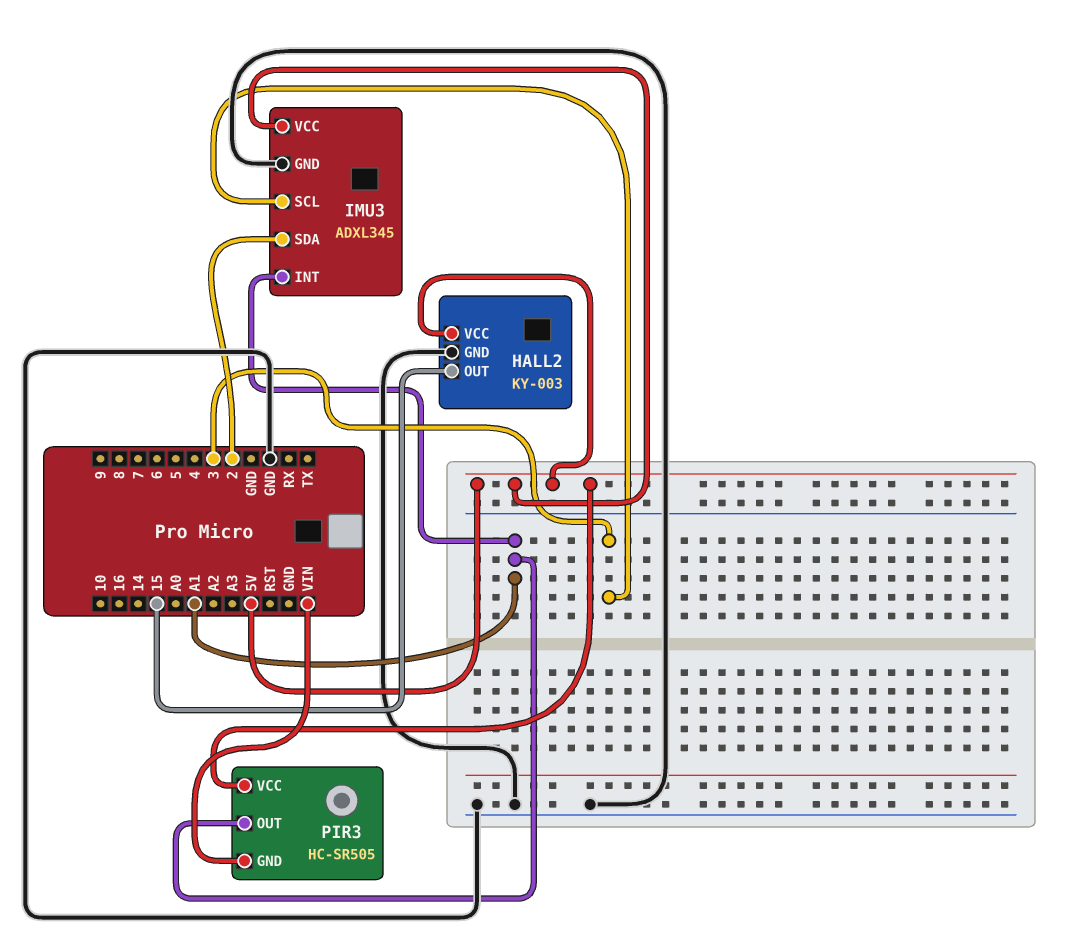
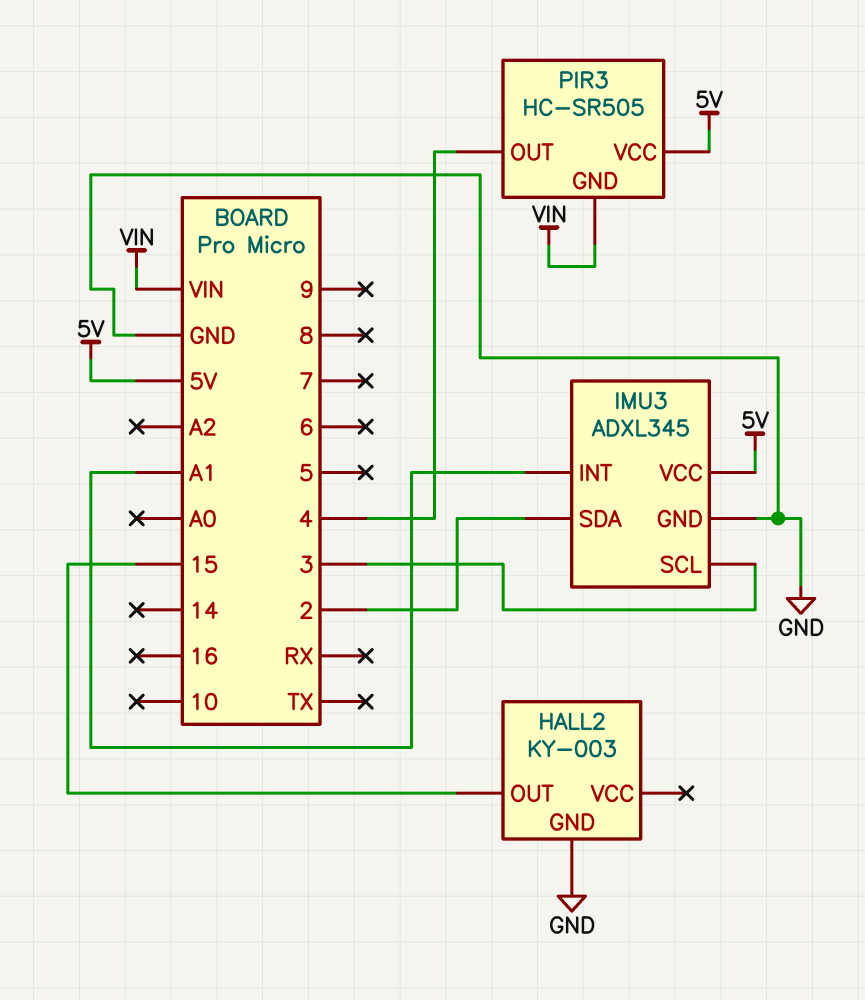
HALL2 pin VCC: 5V -> none
PIR3 pin OUT: A1 -> 4

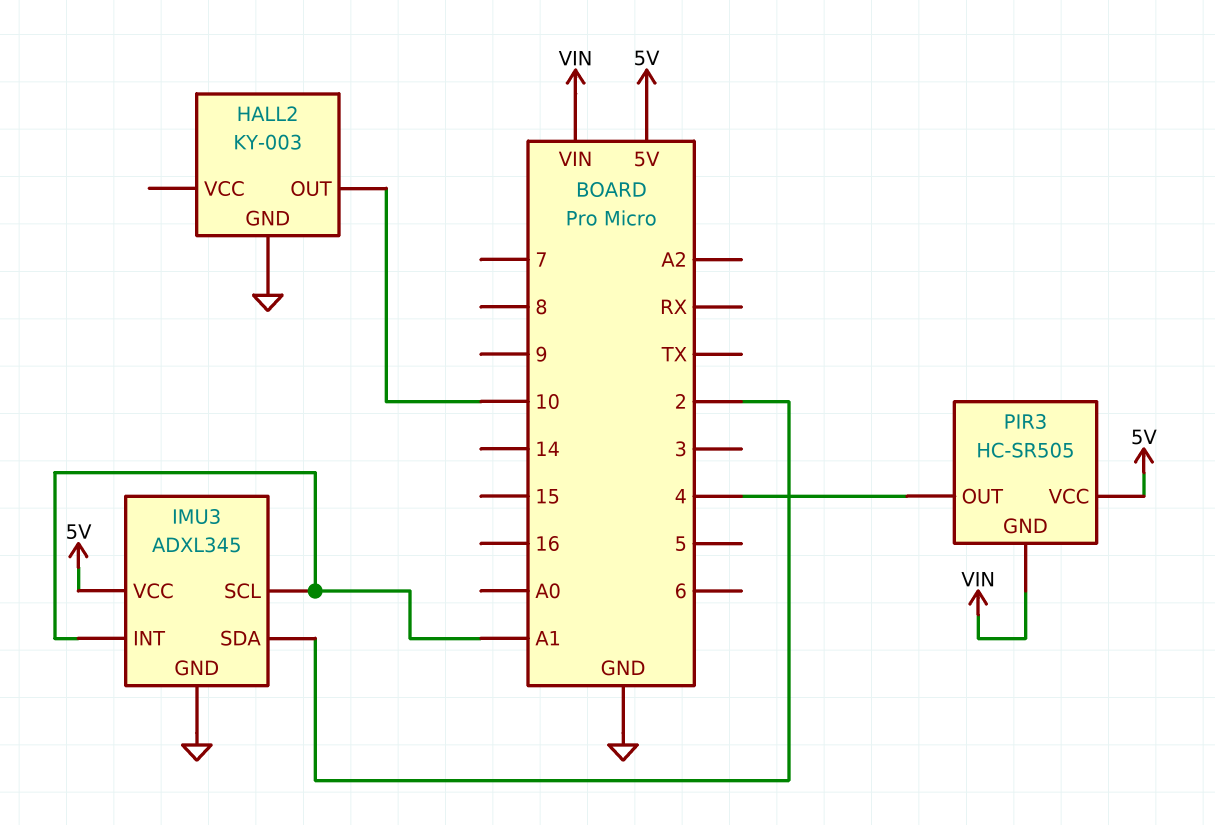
HALL2 pin OUT: 15 -> 10
IMU3 pin SCL: 3 -> A1

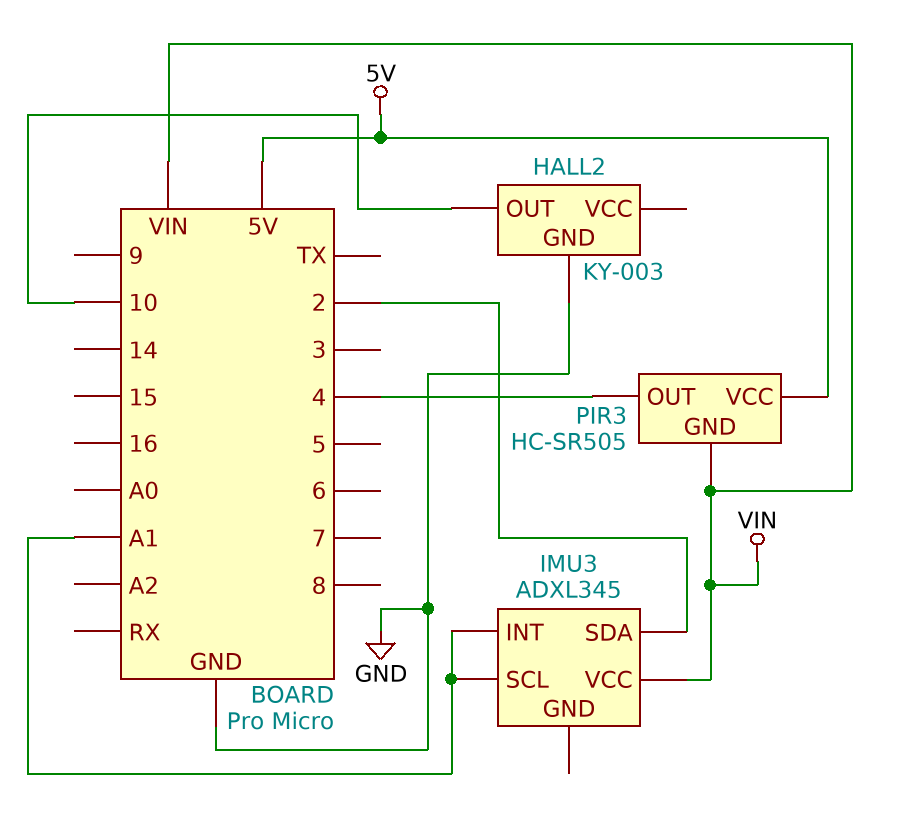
IMU3 pin GND: GND -> none
IMU3 pin VCC: 5V -> VIN

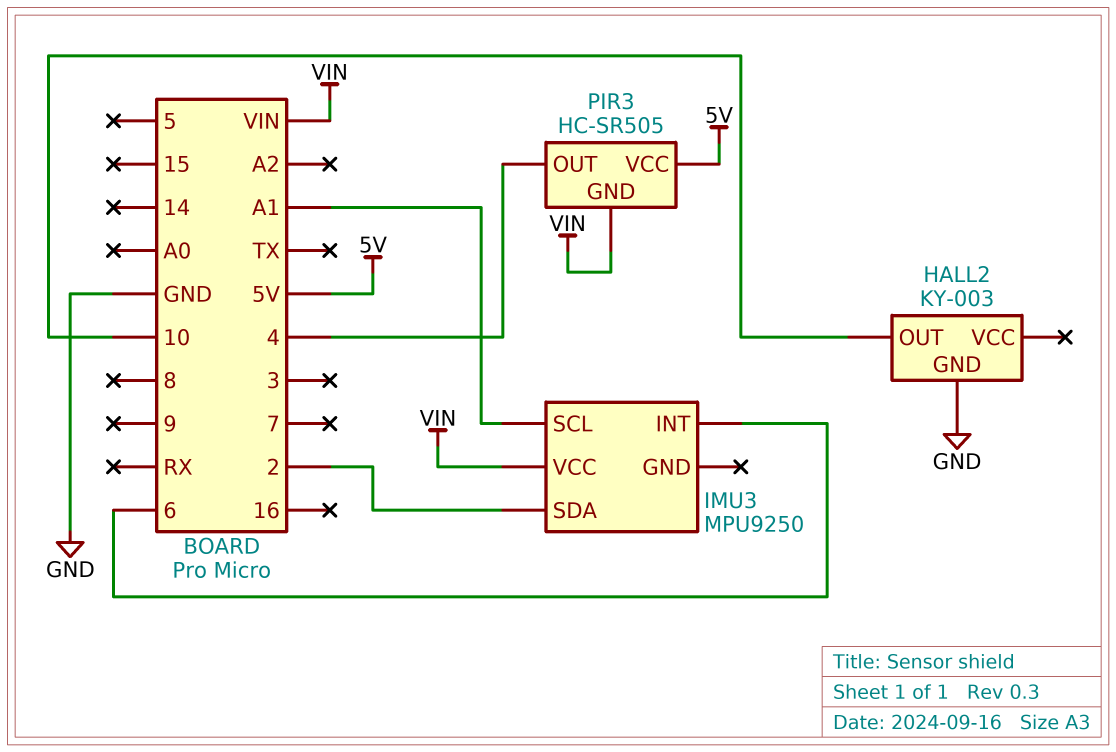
IMU3: ADXL345 -> MPU9250
IMU3 pin INT: A1 -> 6

